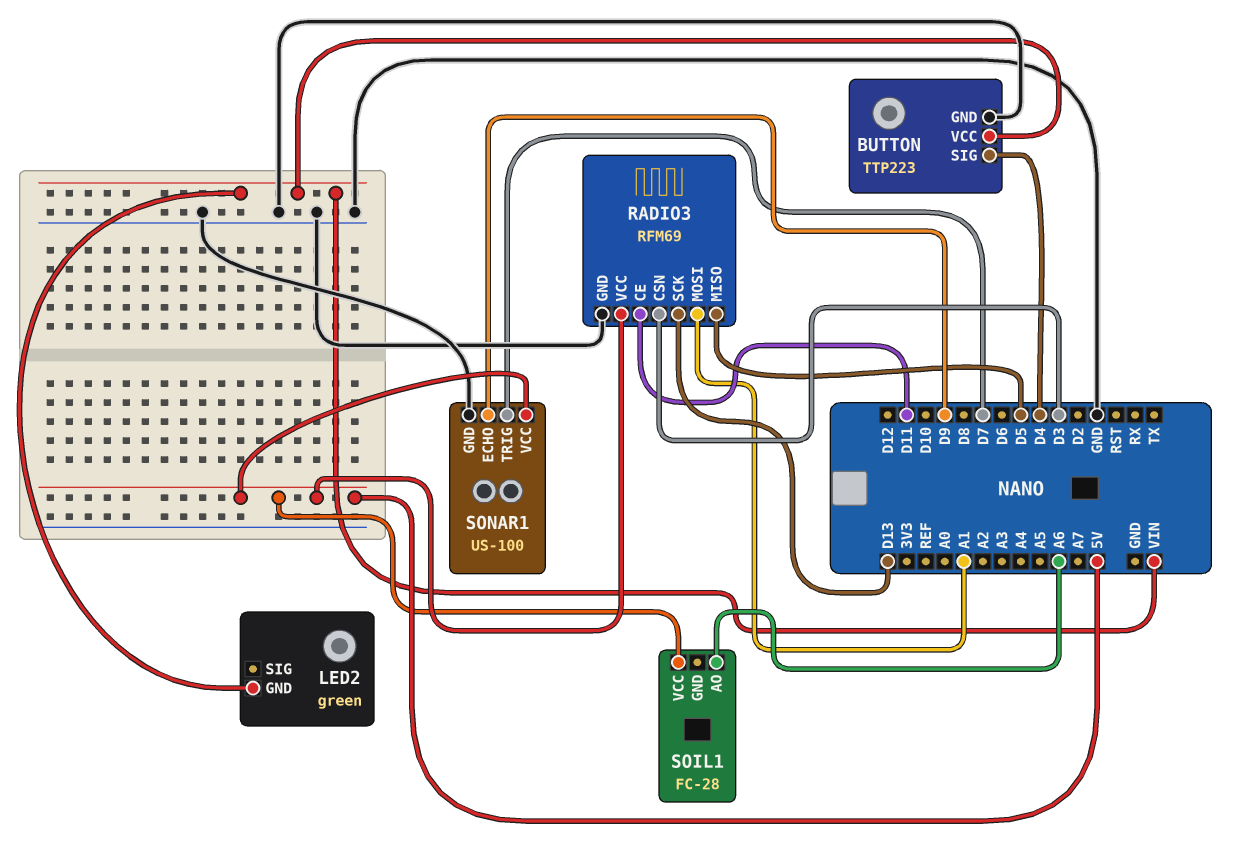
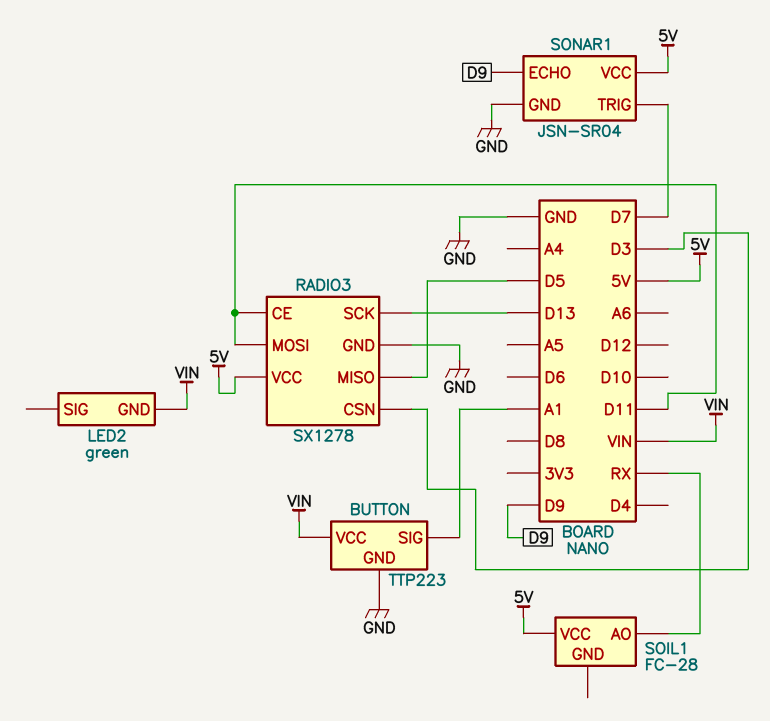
BUTTON pin SIG: D4 -> A1
RADIO3: RFM69 -> SX1278
RADIO3 pin MOSI: A1 -> D11
SOIL1 pin AO: A6 -> RX
SONAR1: US-100 -> JSN-SR04

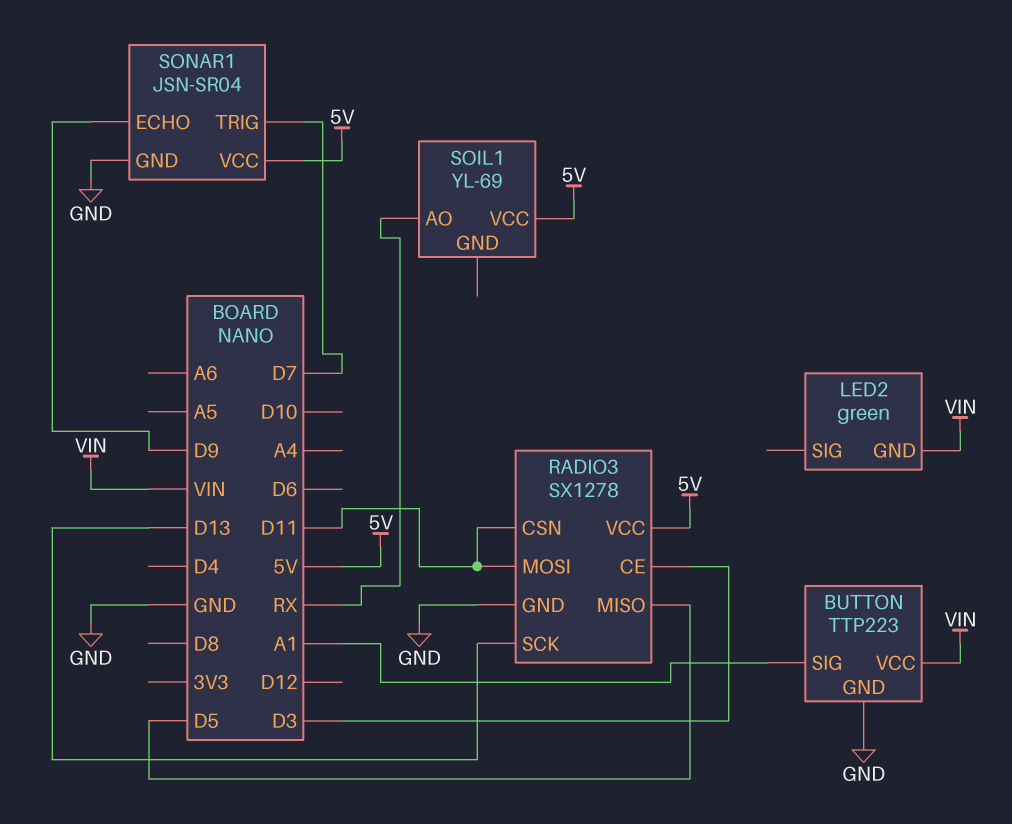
RADIO3 pin CE: D11 -> D3
RADIO3 pin CSN: D3 -> D11
SOIL1: FC-28 -> YL-69

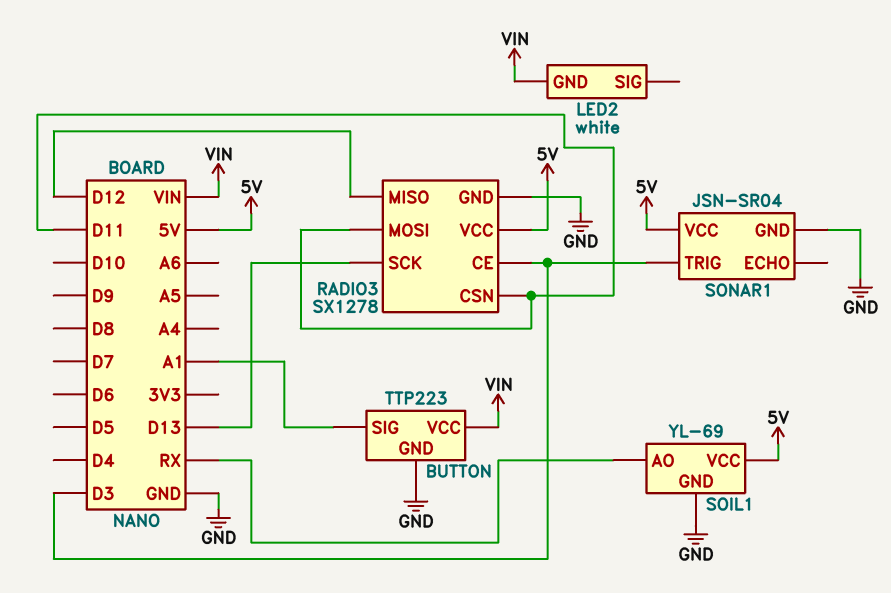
LED2: green -> white
RADIO3 pin MISO: D5 -> D12
SOIL1 pin GND: none -> GND
SONAR1 pin ECHO: D9 -> none
SONAR1 pin TRIG: D7 -> D3

